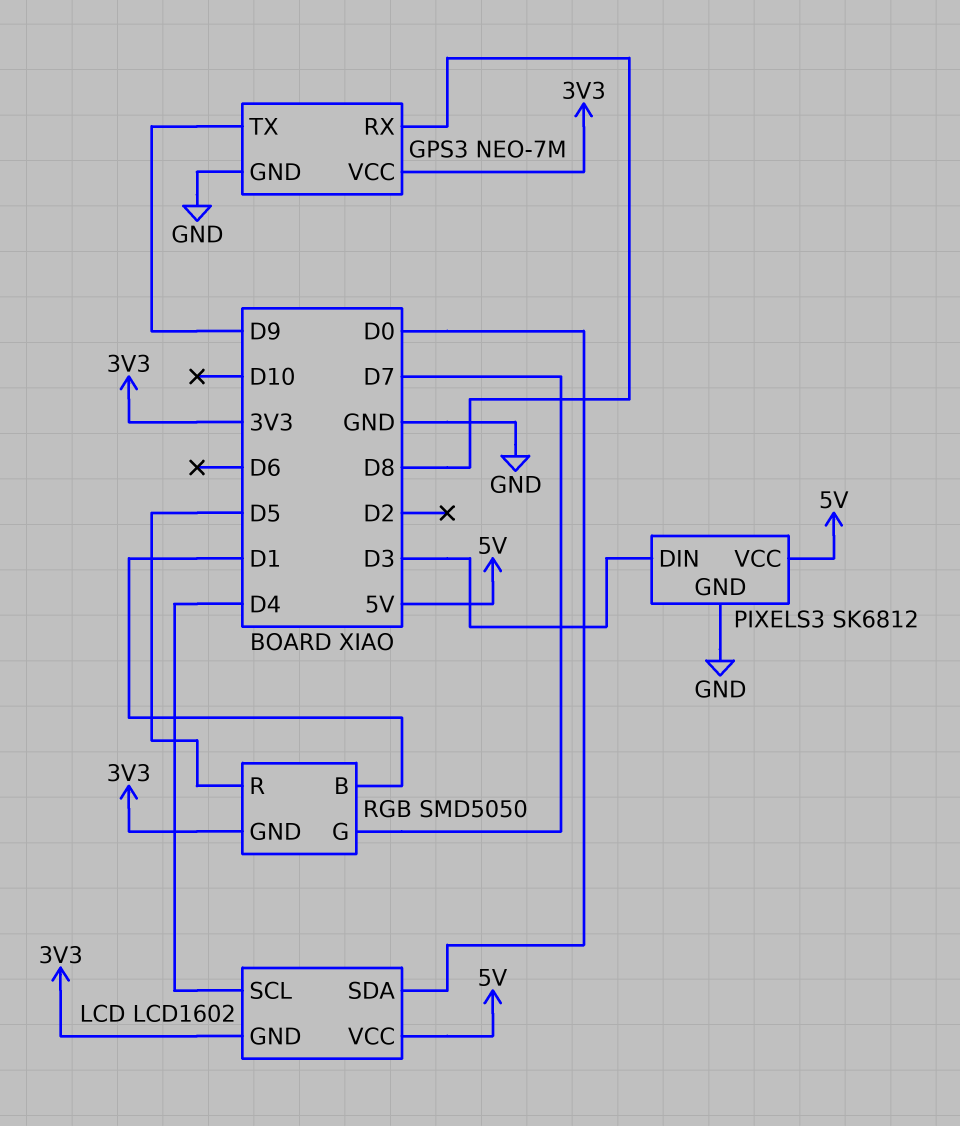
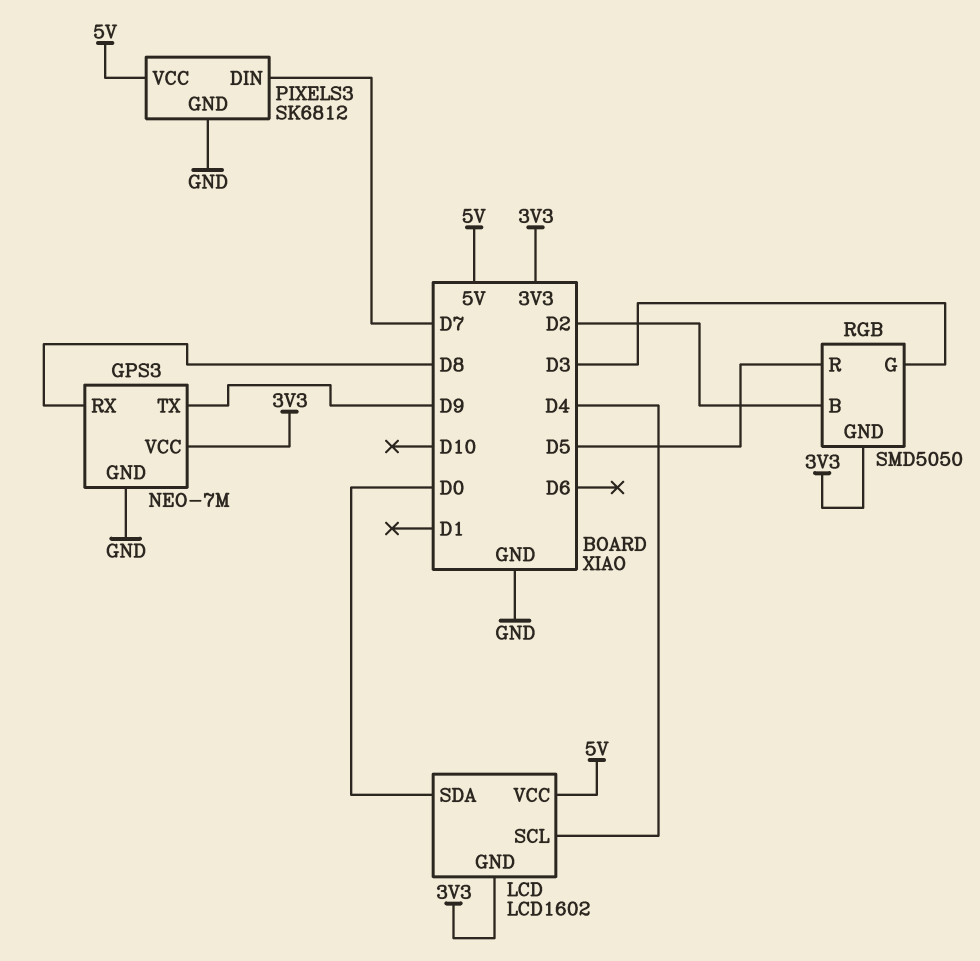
PIXELS3 pin DIN: D3 -> D7
RGB pin B: D1 -> D2
RGB pin G: D7 -> D3

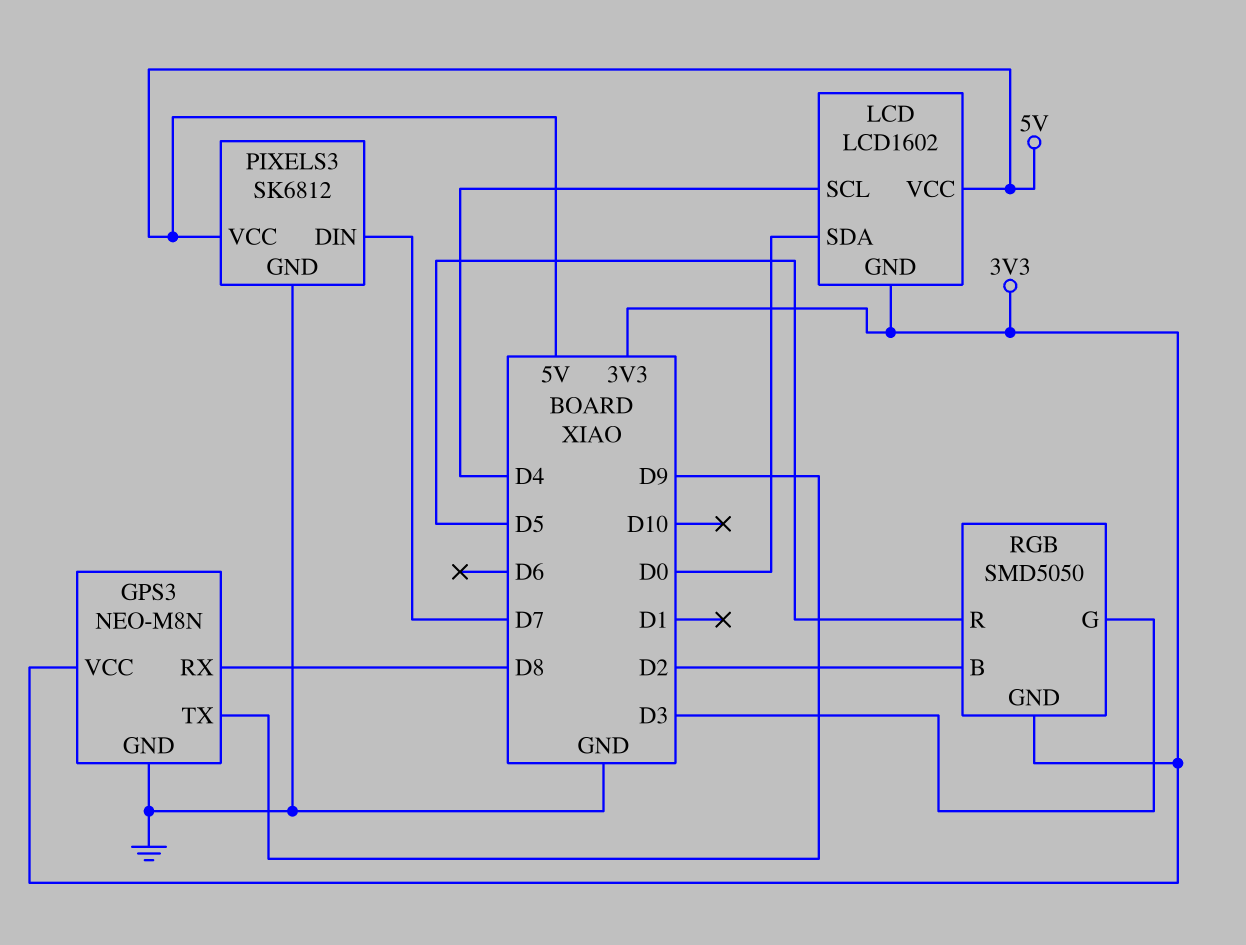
GPS3: NEO-7M -> NEO-M8N

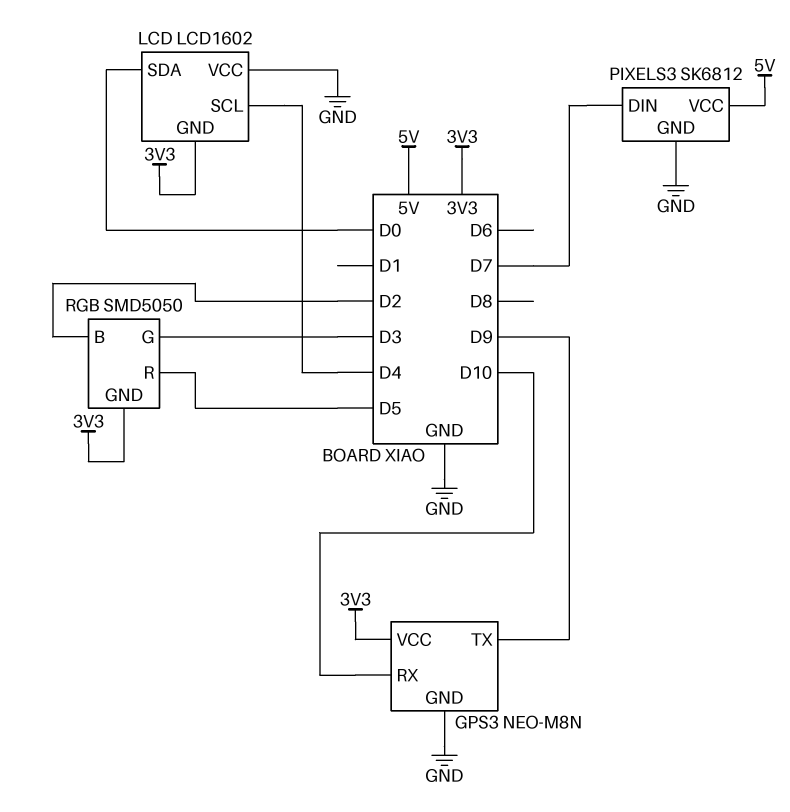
GPS3 pin RX: D8 -> D10
LCD pin VCC: 5V -> GND

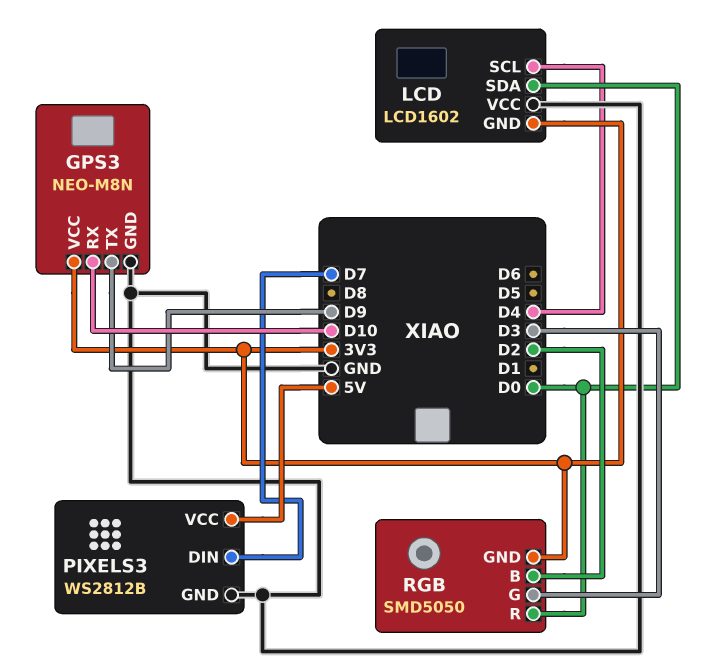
PIXELS3: SK6812 -> WS2812B
RGB pin R: D5 -> D0

